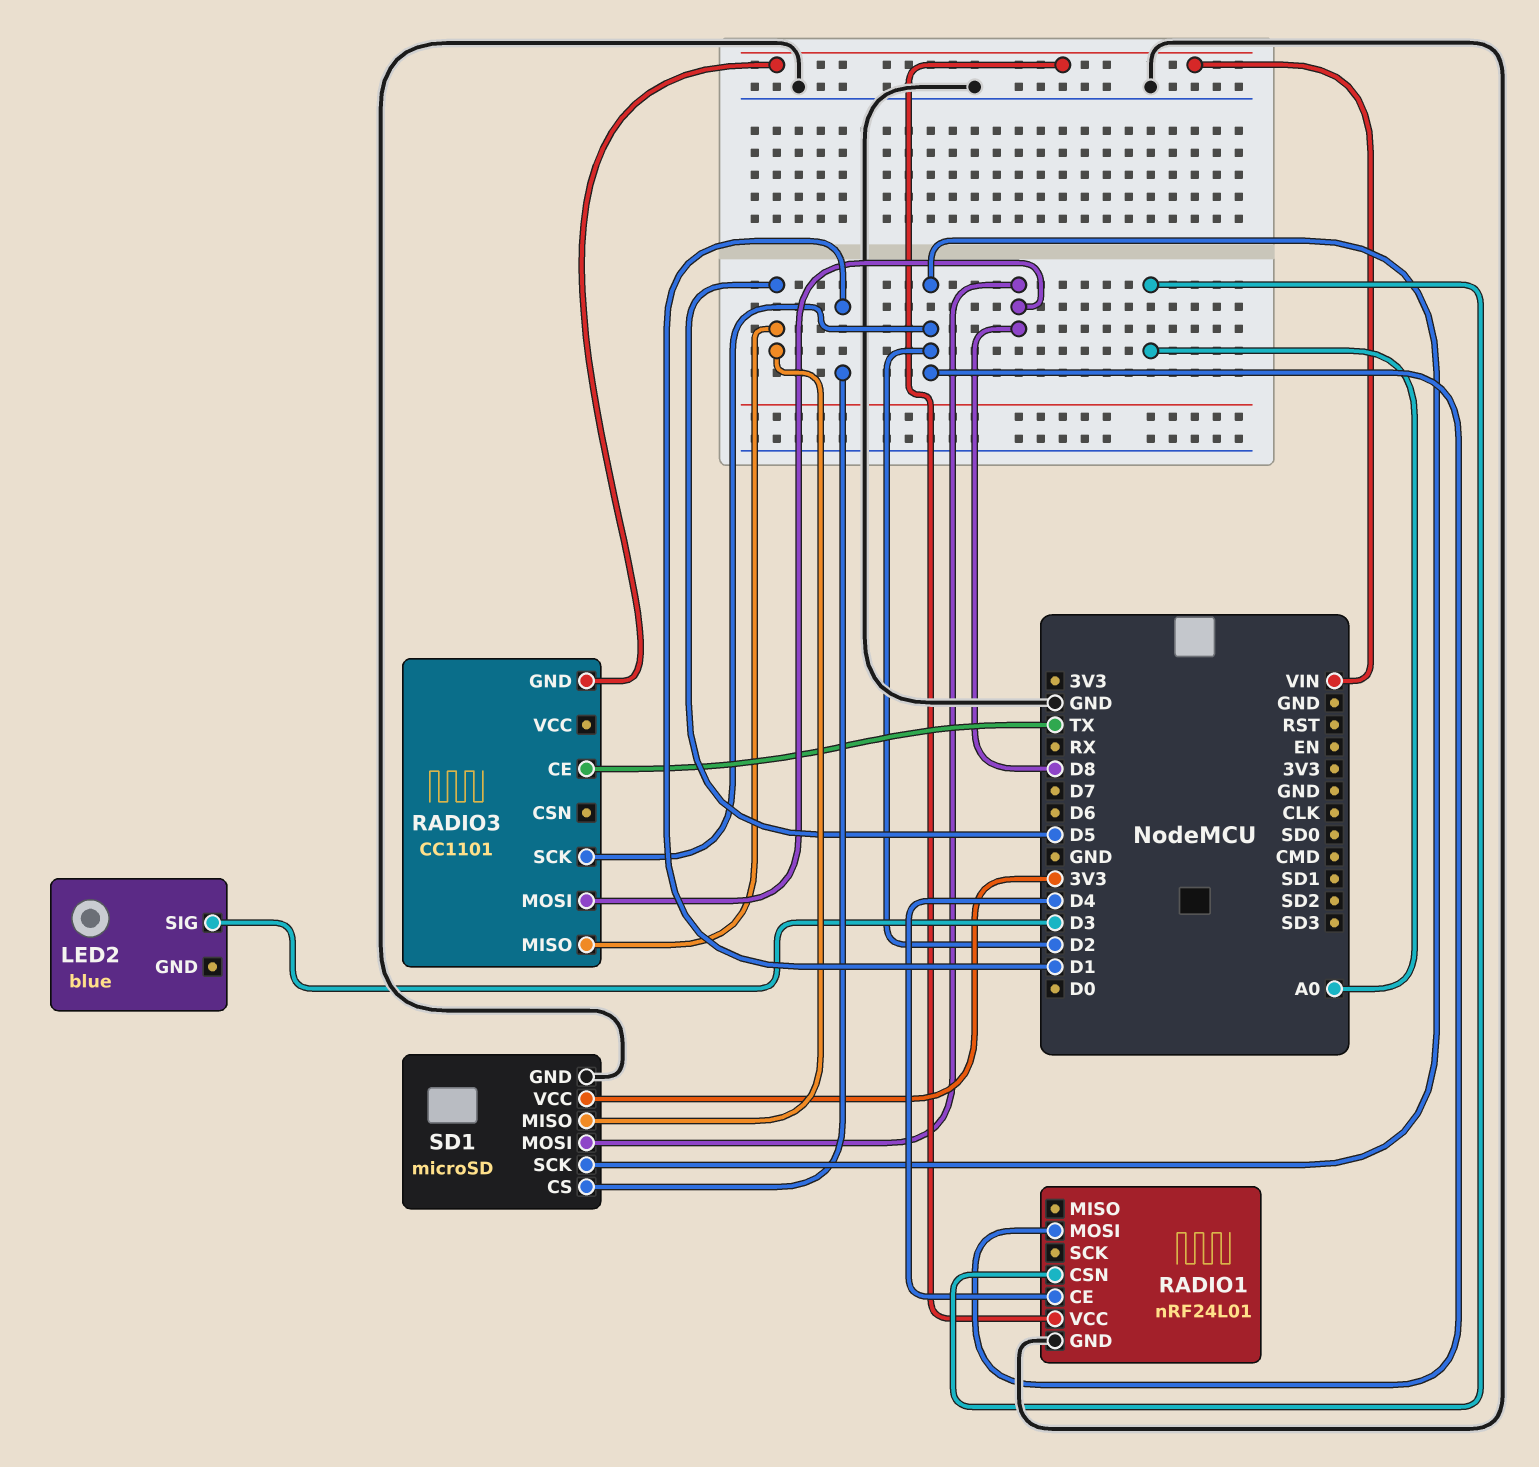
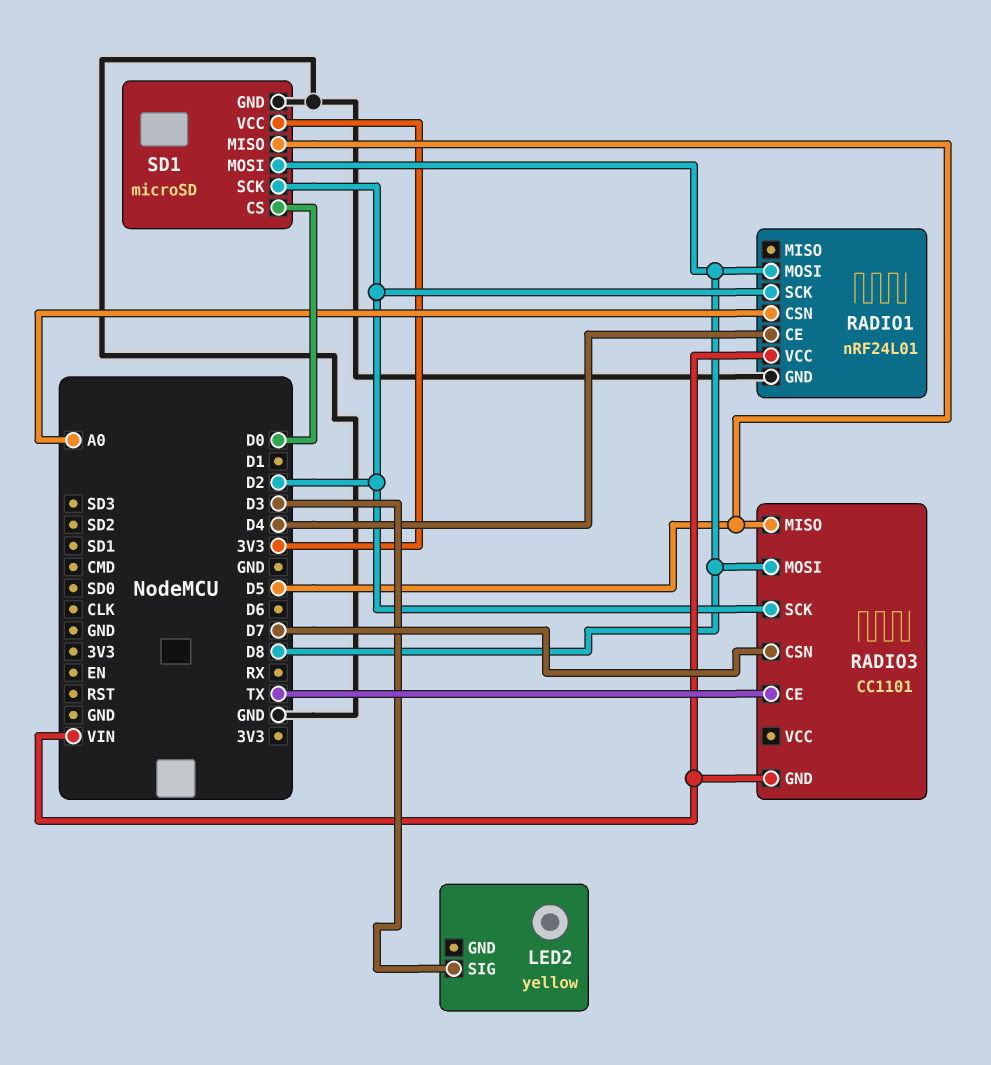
LED2: blue -> yellow
RADIO1 pin MOSI: D2 -> D8
RADIO1 pin SCK: none -> D2
RADIO3 pin CSN: none -> D7
SD1 pin CS: D1 -> D0

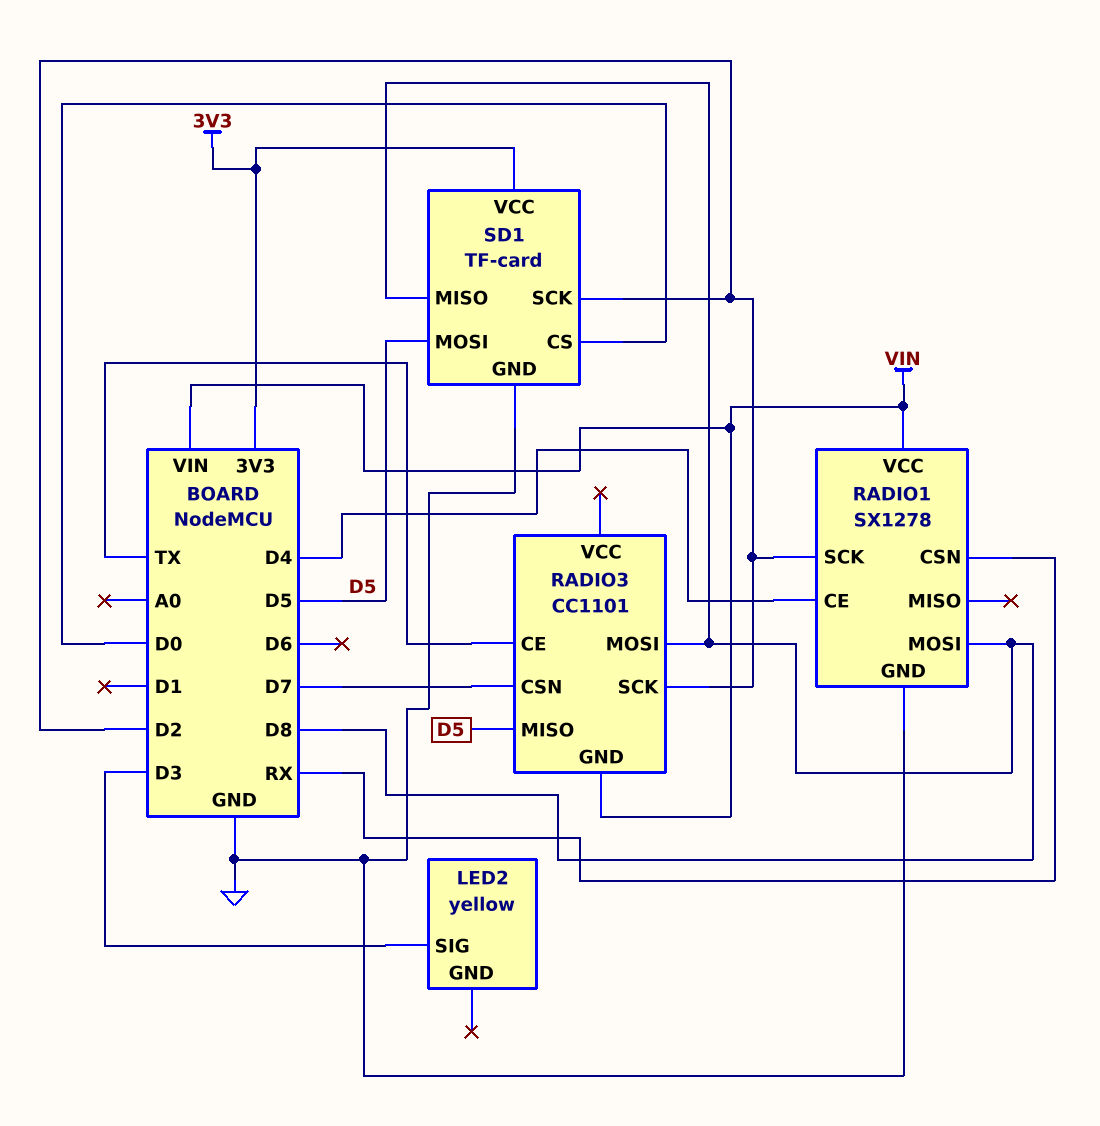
RADIO1: nRF24L01 -> SX1278
RADIO1 pin CSN: A0 -> RX
SD1: microSD -> TF-card
SD1 pin MISO: D5 -> D8
SD1 pin MOSI: D8 -> D5

